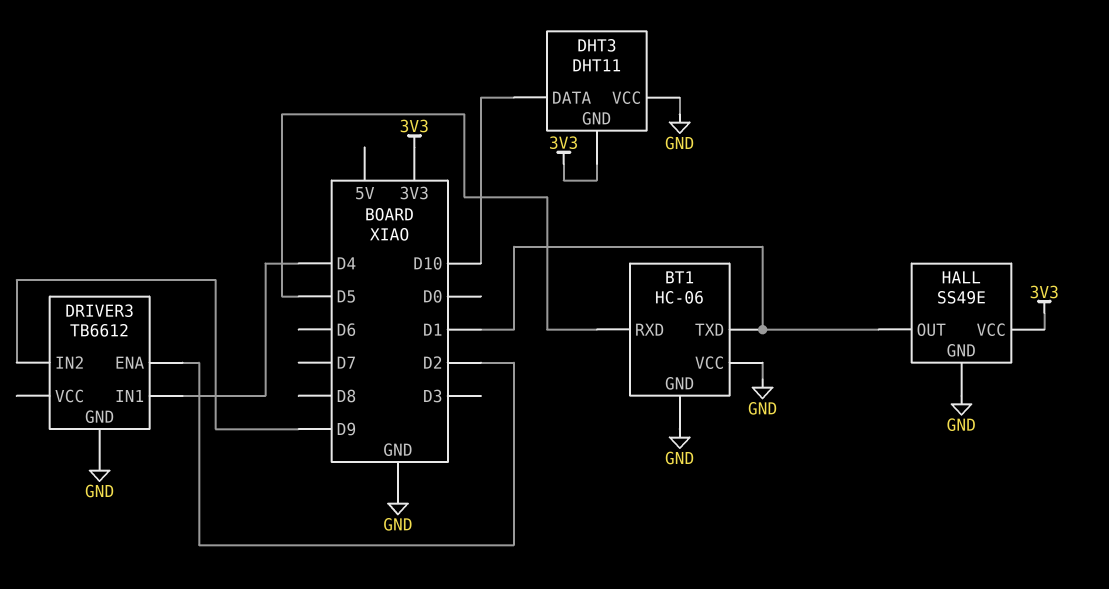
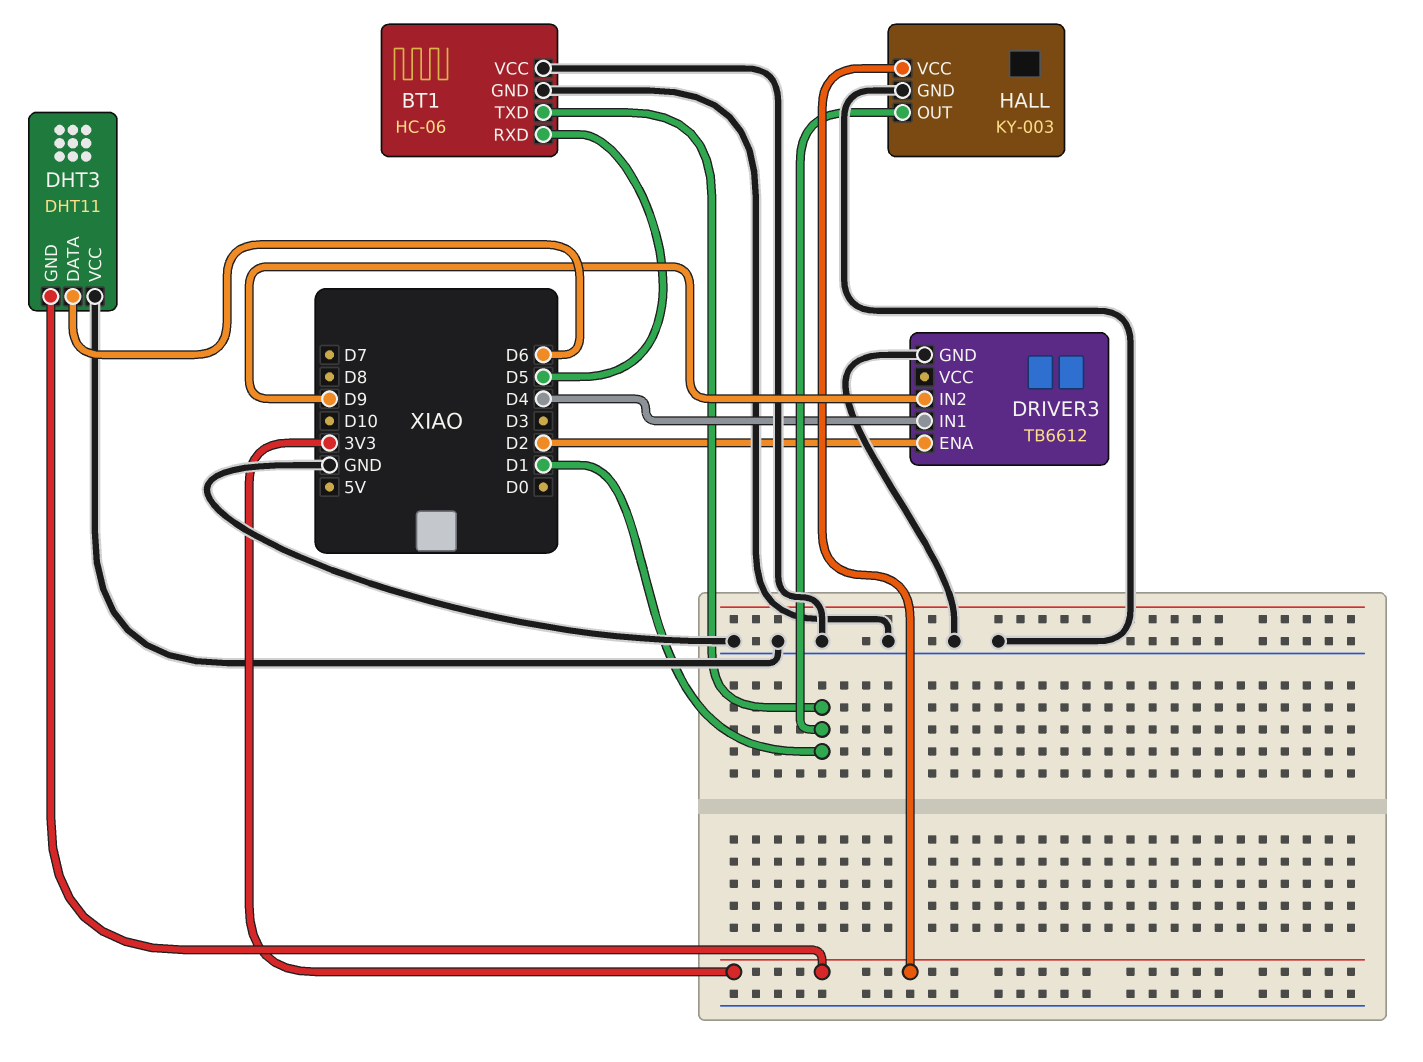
DHT3 pin DATA: D10 -> D6
HALL: SS49E -> KY-003

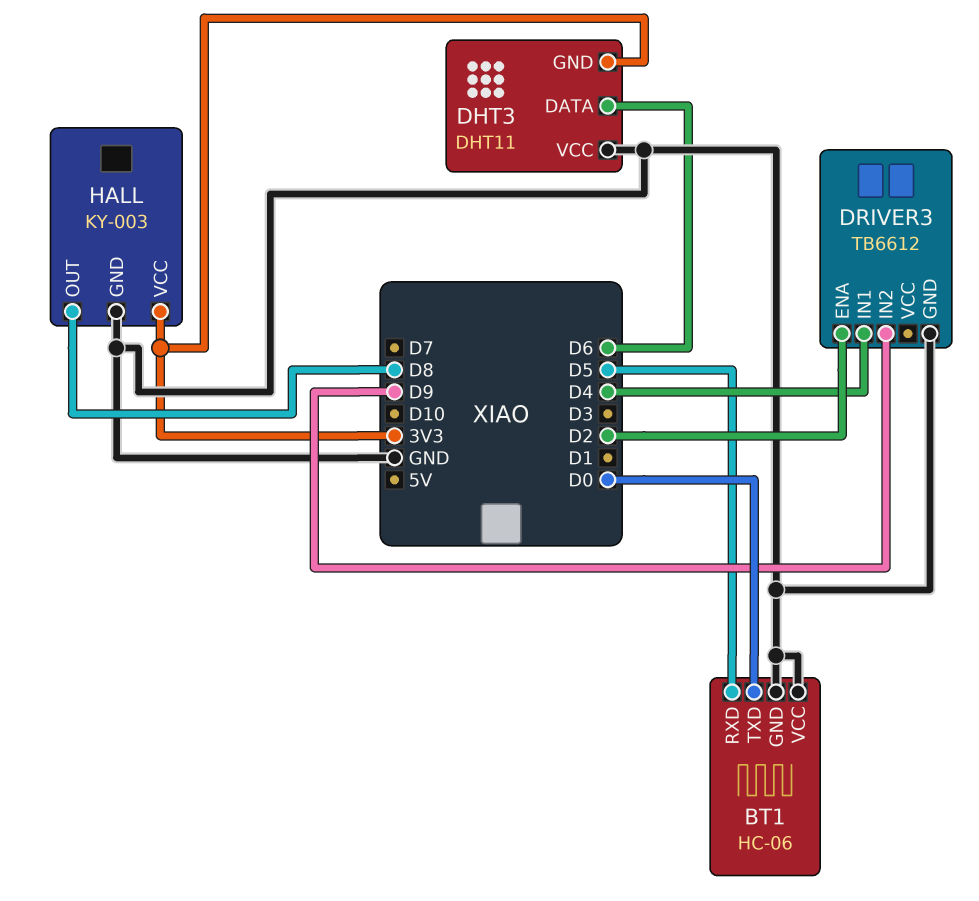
BT1 pin TXD: D1 -> D0
HALL pin OUT: D1 -> D8

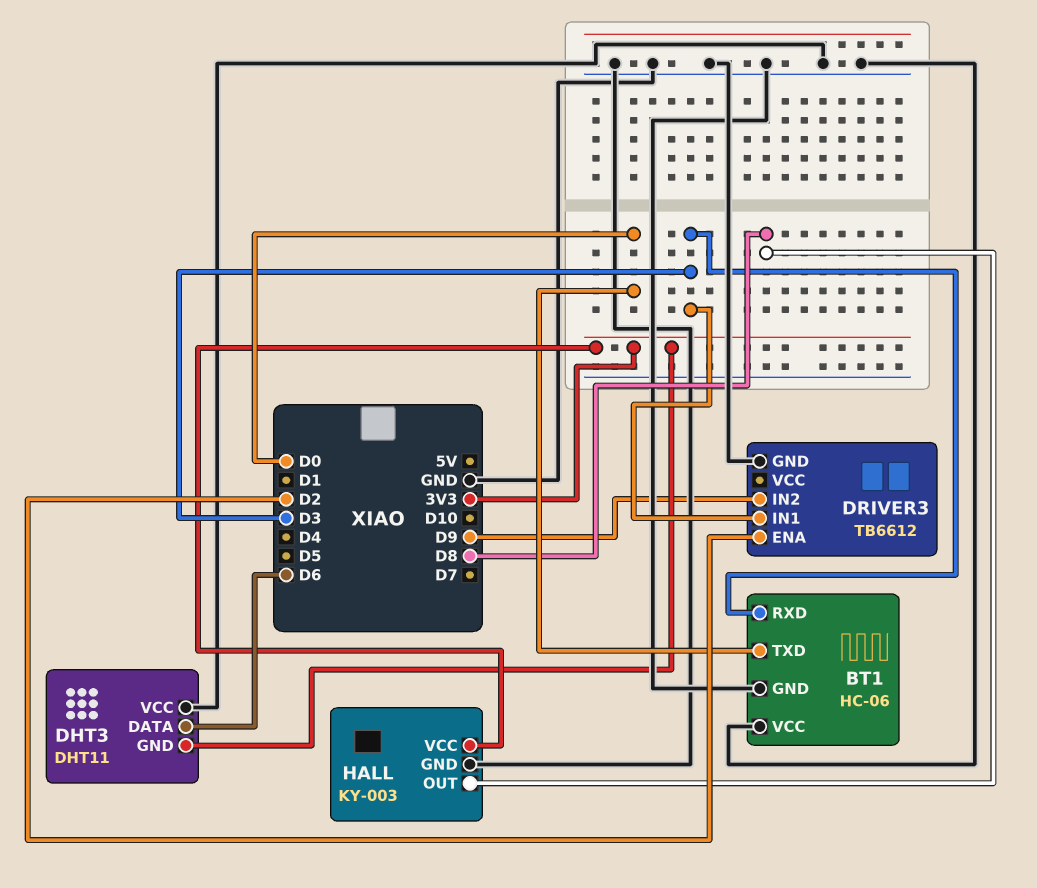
BT1 pin RXD: D5 -> D3
DRIVER3 pin IN1: D4 -> D3

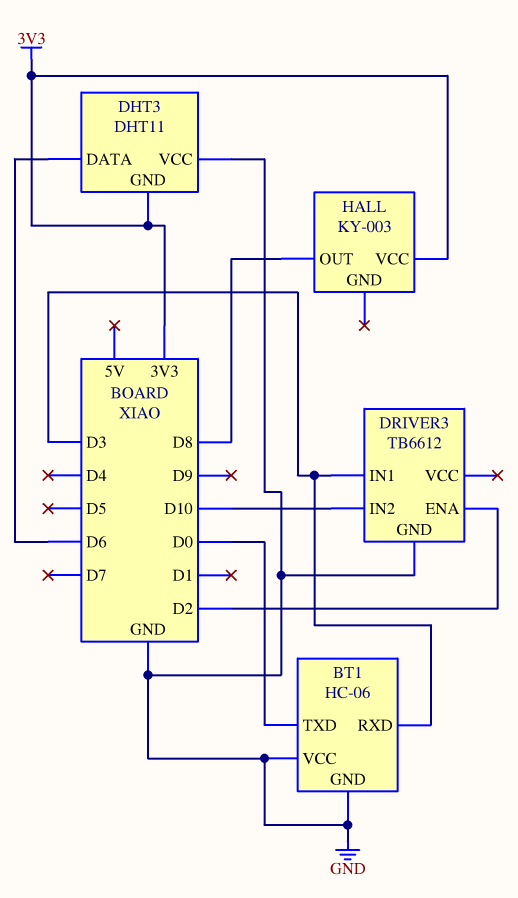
DRIVER3 pin IN2: D9 -> D10
HALL pin GND: GND -> none

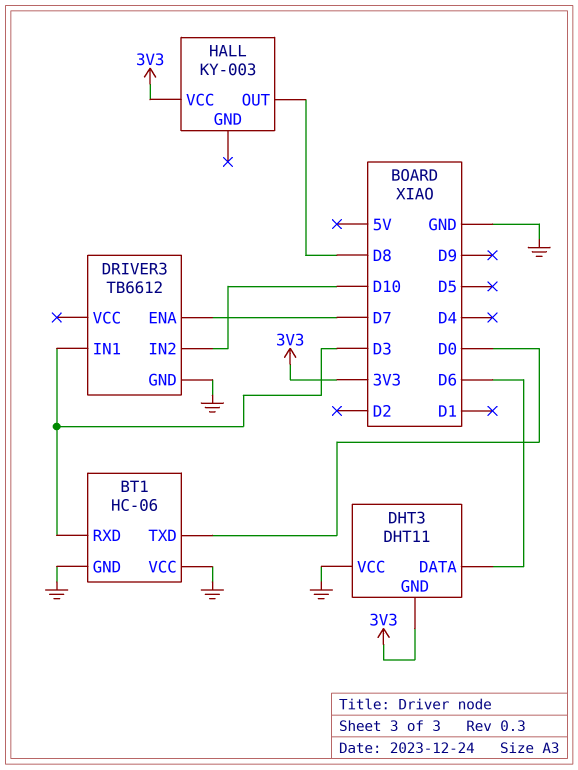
DRIVER3 pin ENA: D2 -> D7

